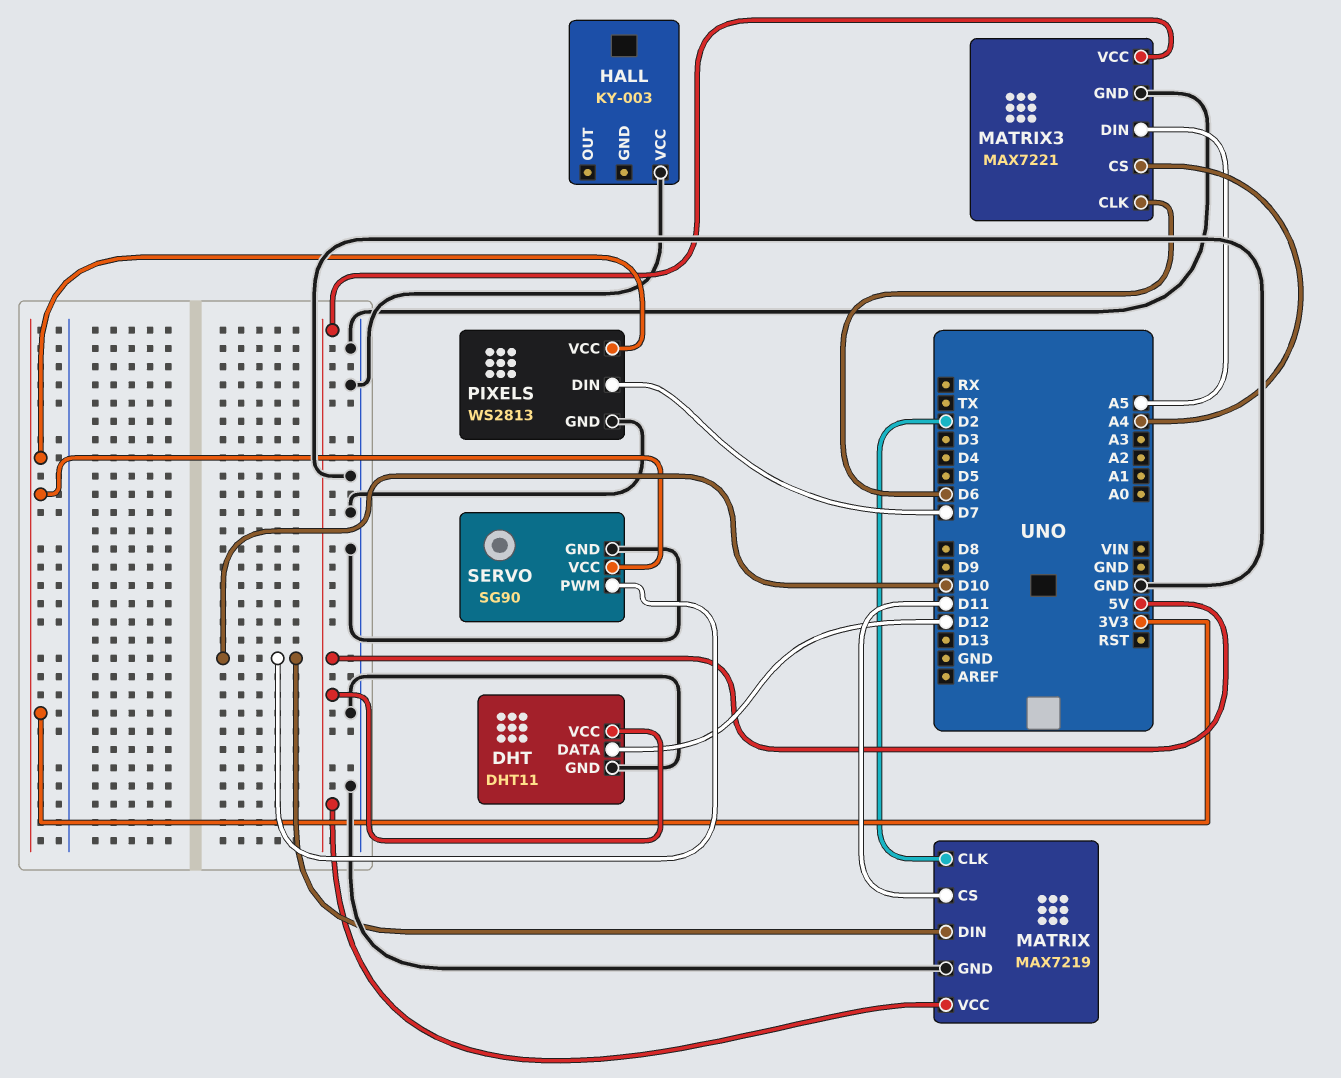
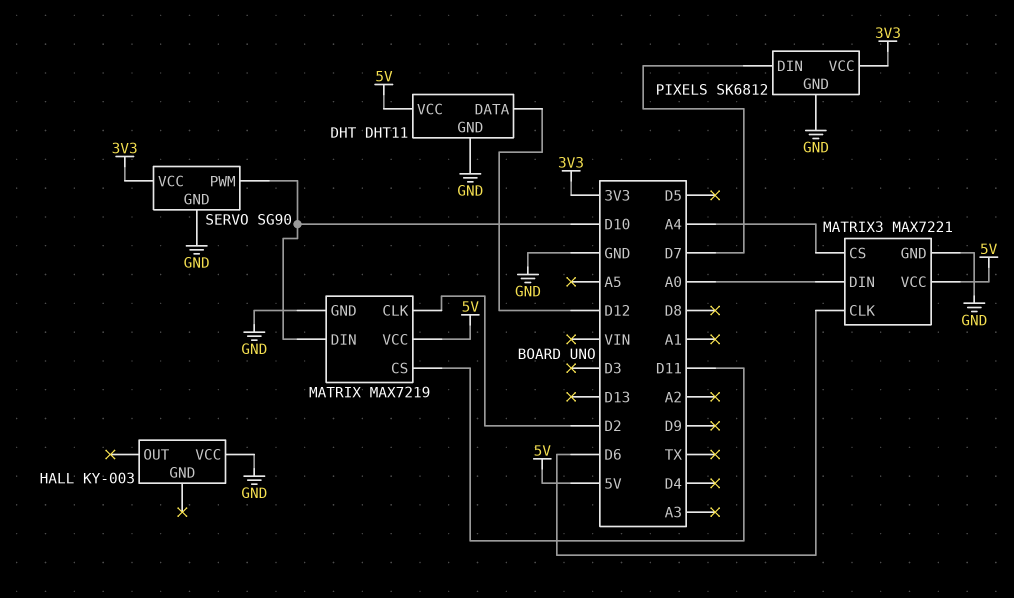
MATRIX3 pin DIN: A5 -> A0
PIXELS: WS2813 -> SK6812

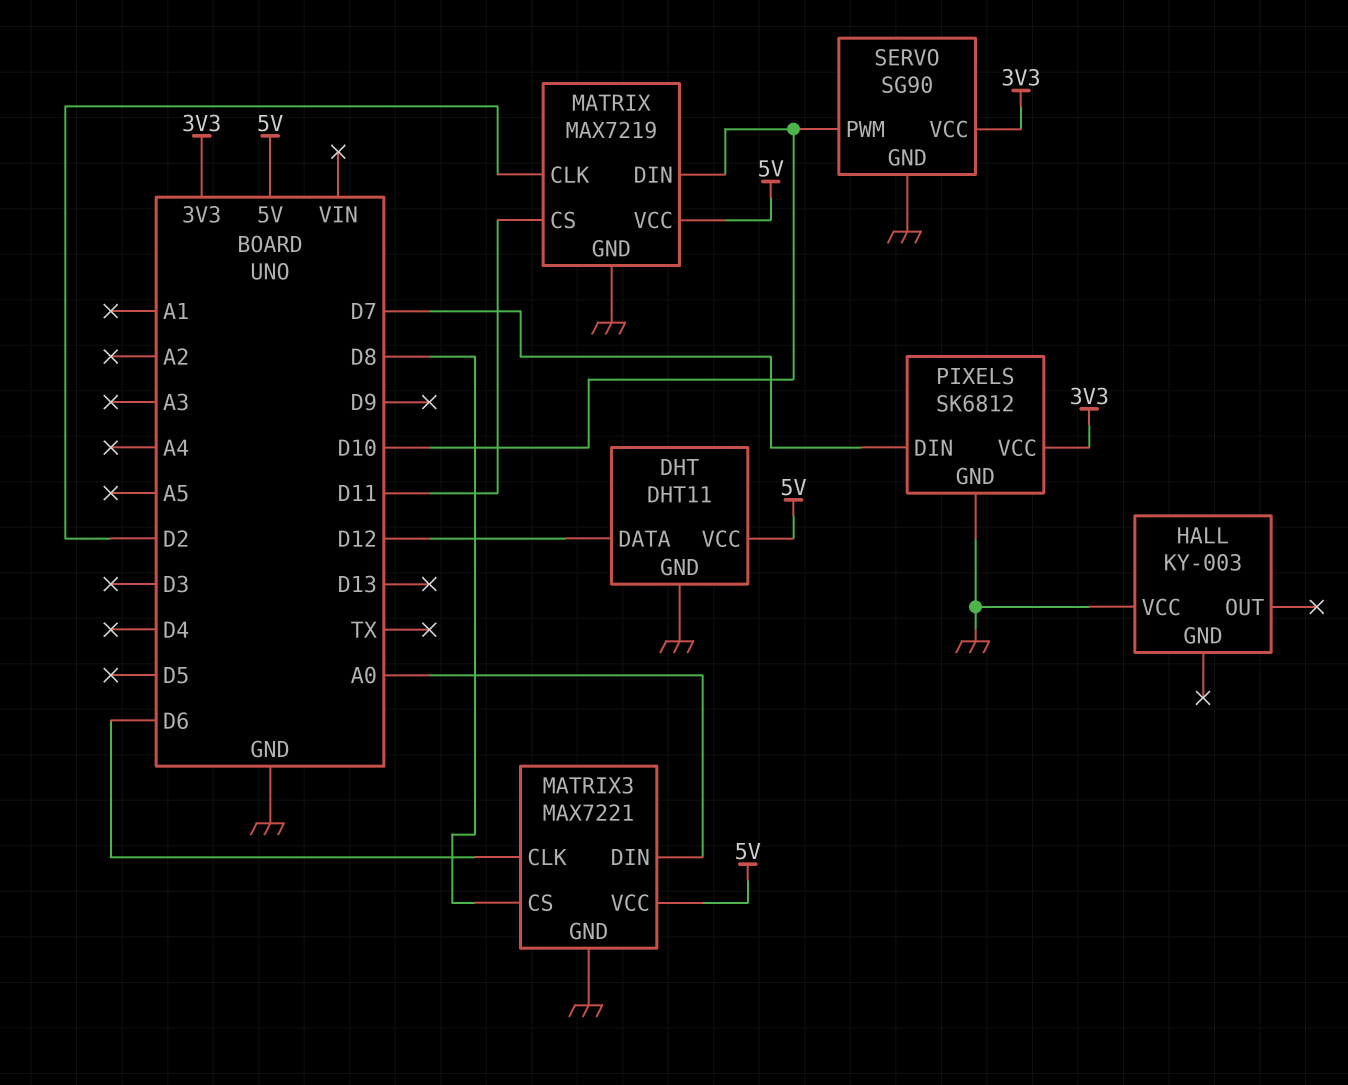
MATRIX3 pin CS: A4 -> D8

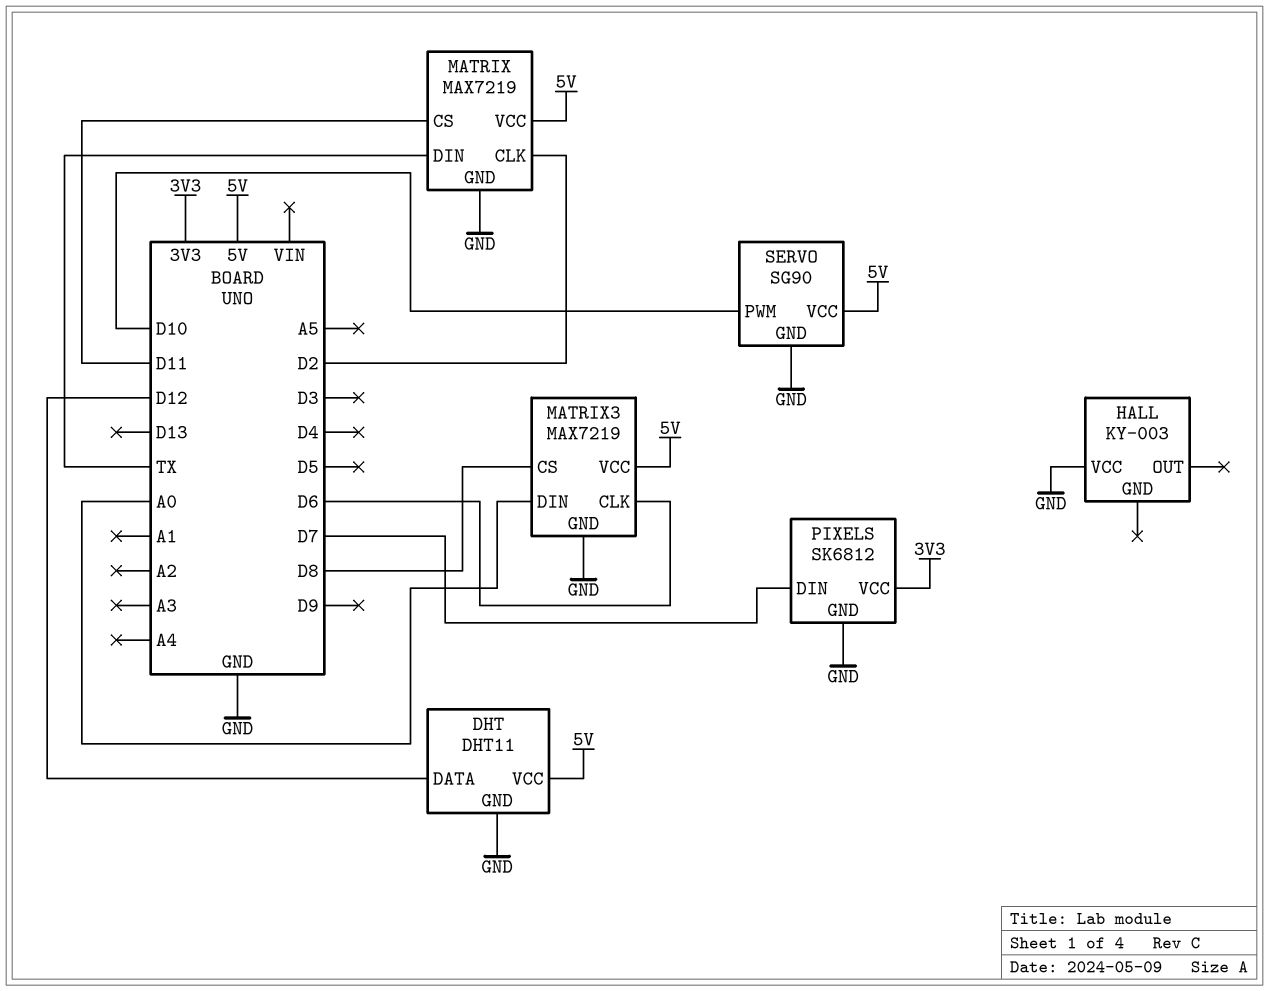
MATRIX pin DIN: D10 -> TX
MATRIX3: MAX7221 -> MAX7219
SERVO pin VCC: 3V3 -> 5V

